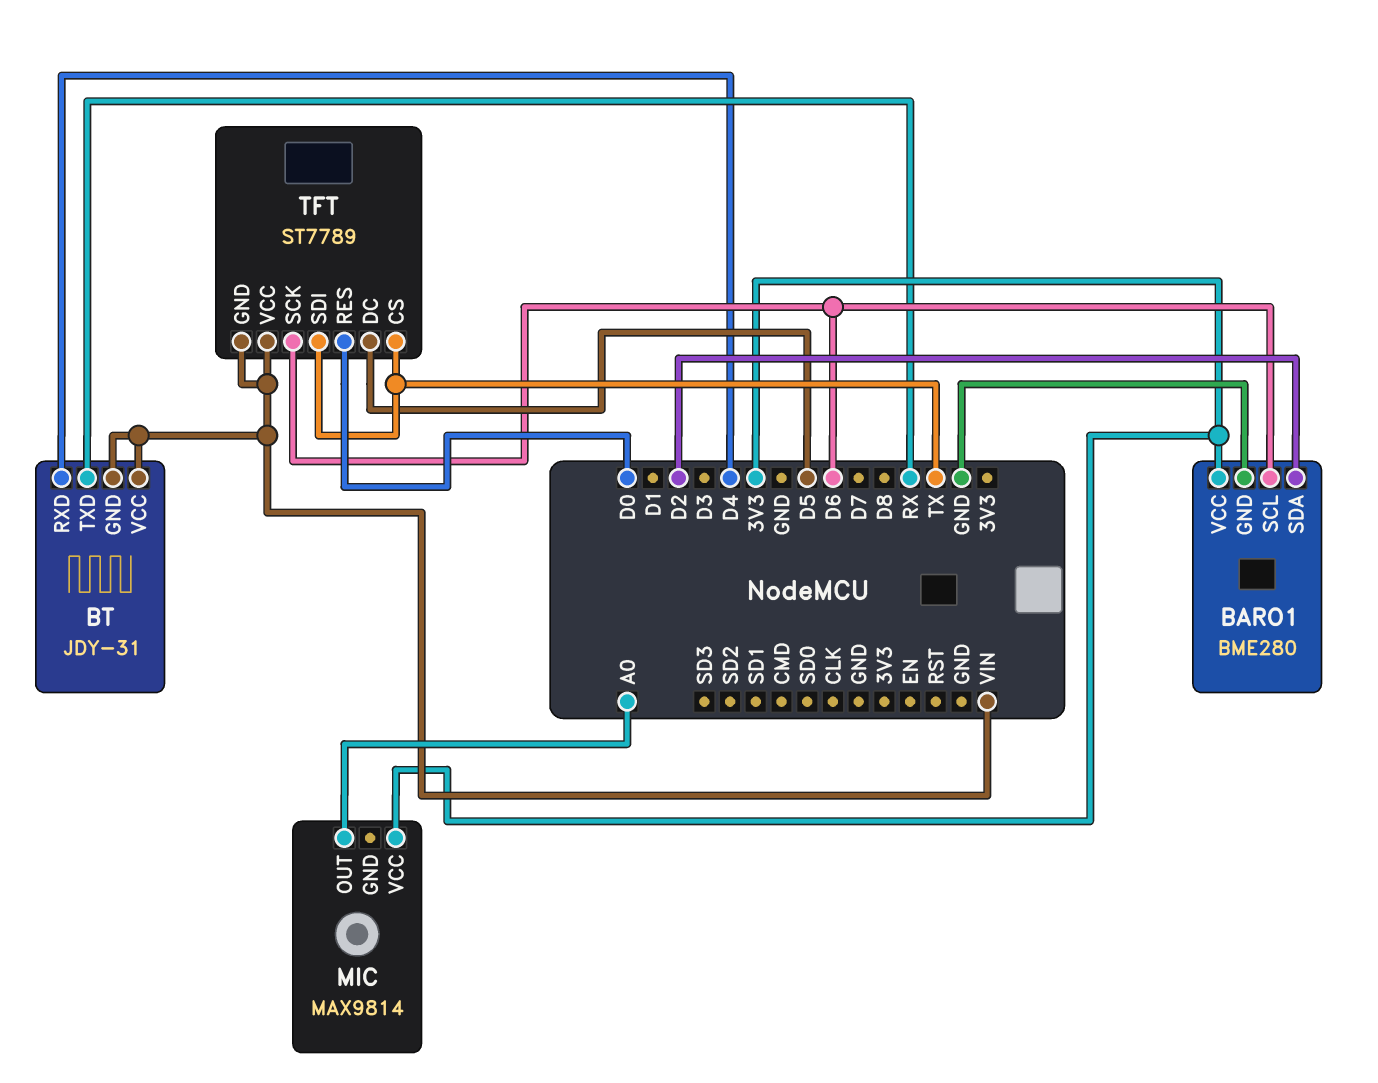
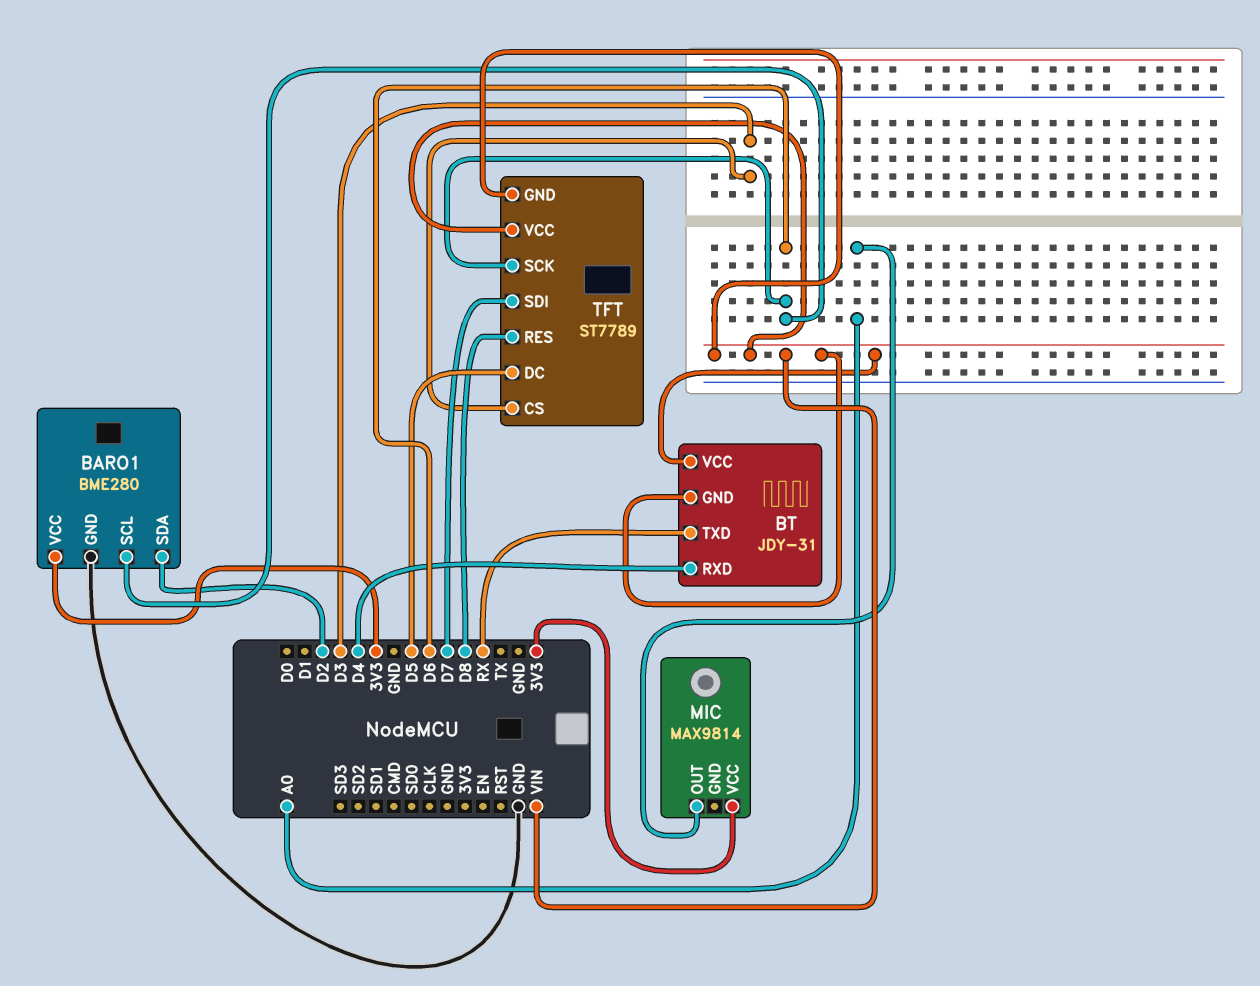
TFT pin CS: TX -> D3
TFT pin RES: D0 -> D8
TFT pin SDI: TX -> D7

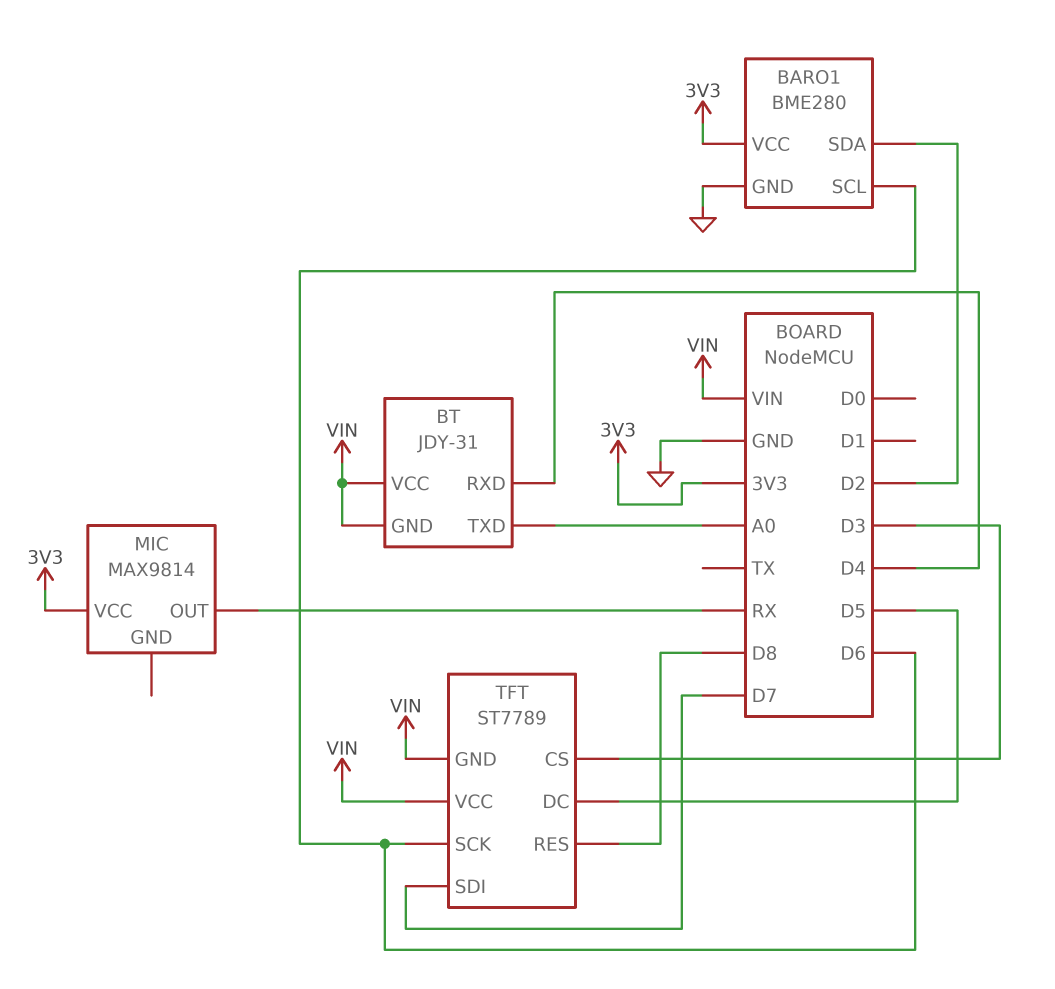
BT pin TXD: RX -> A0
MIC pin OUT: A0 -> RX

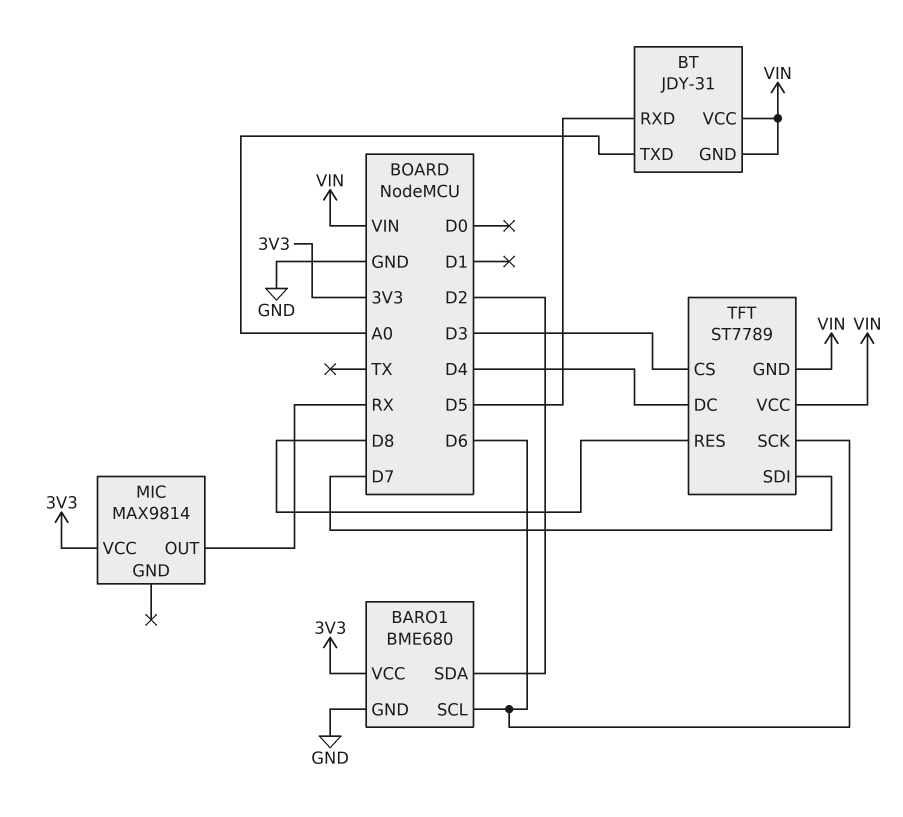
BARO1: BME280 -> BME680
BT pin RXD: D4 -> D5
TFT pin DC: D5 -> D4

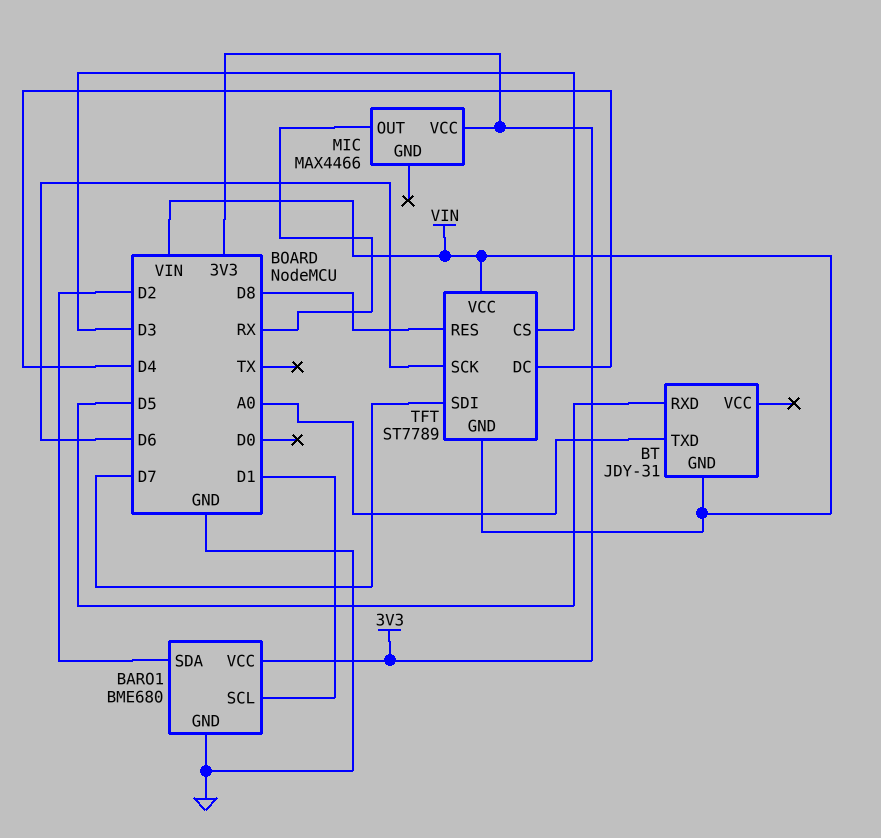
BARO1 pin SCL: D6 -> D1
BT pin VCC: VIN -> none
MIC: MAX9814 -> MAX4466

